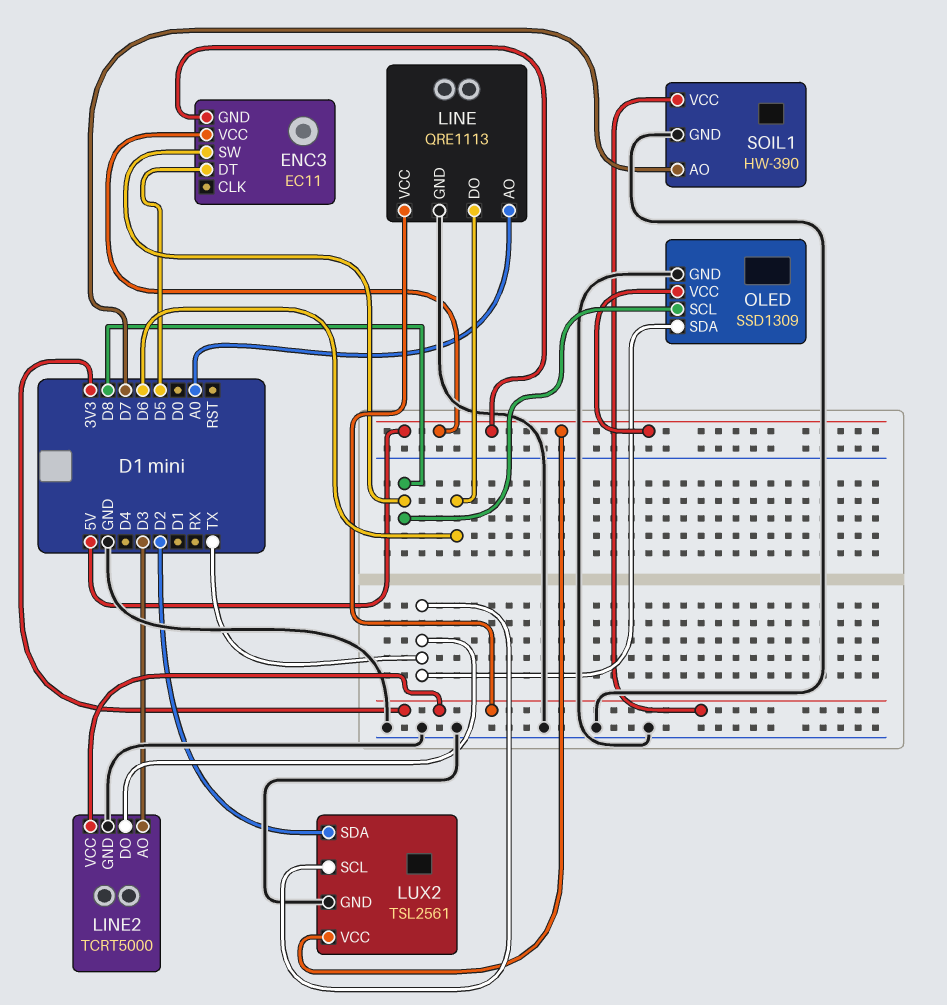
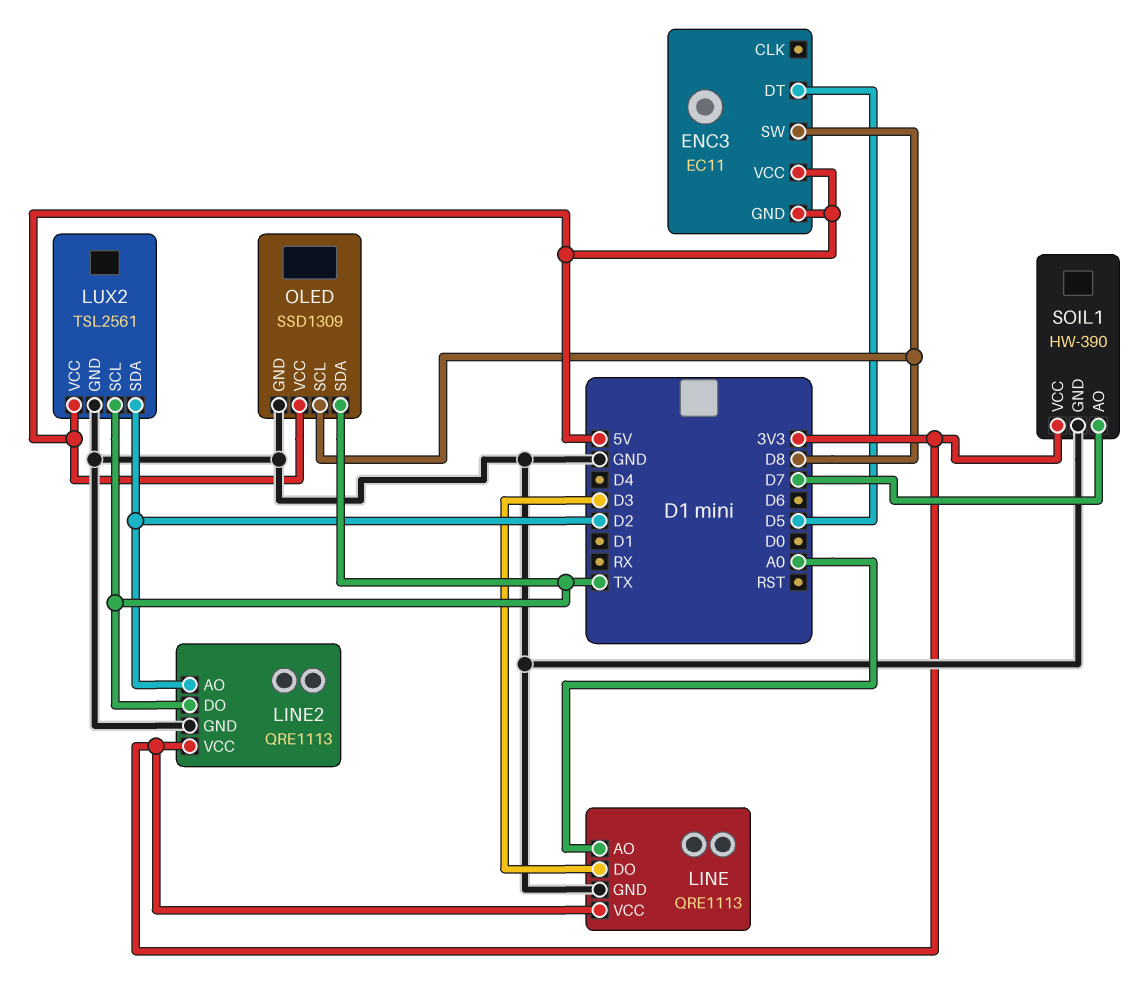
LINE pin DO: D6 -> D3
LINE2: TCRT5000 -> QRE1113
LINE2 pin AO: D3 -> D2

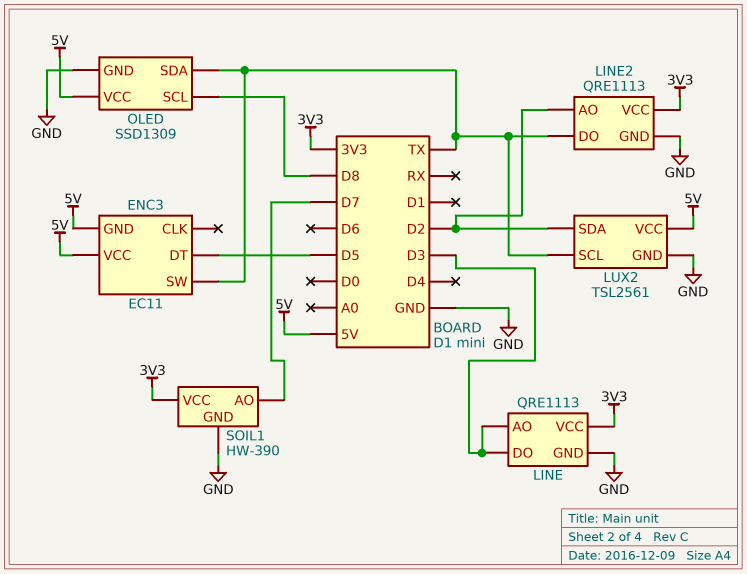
ENC3 pin SW: D8 -> TX
LINE pin AO: A0 -> D3

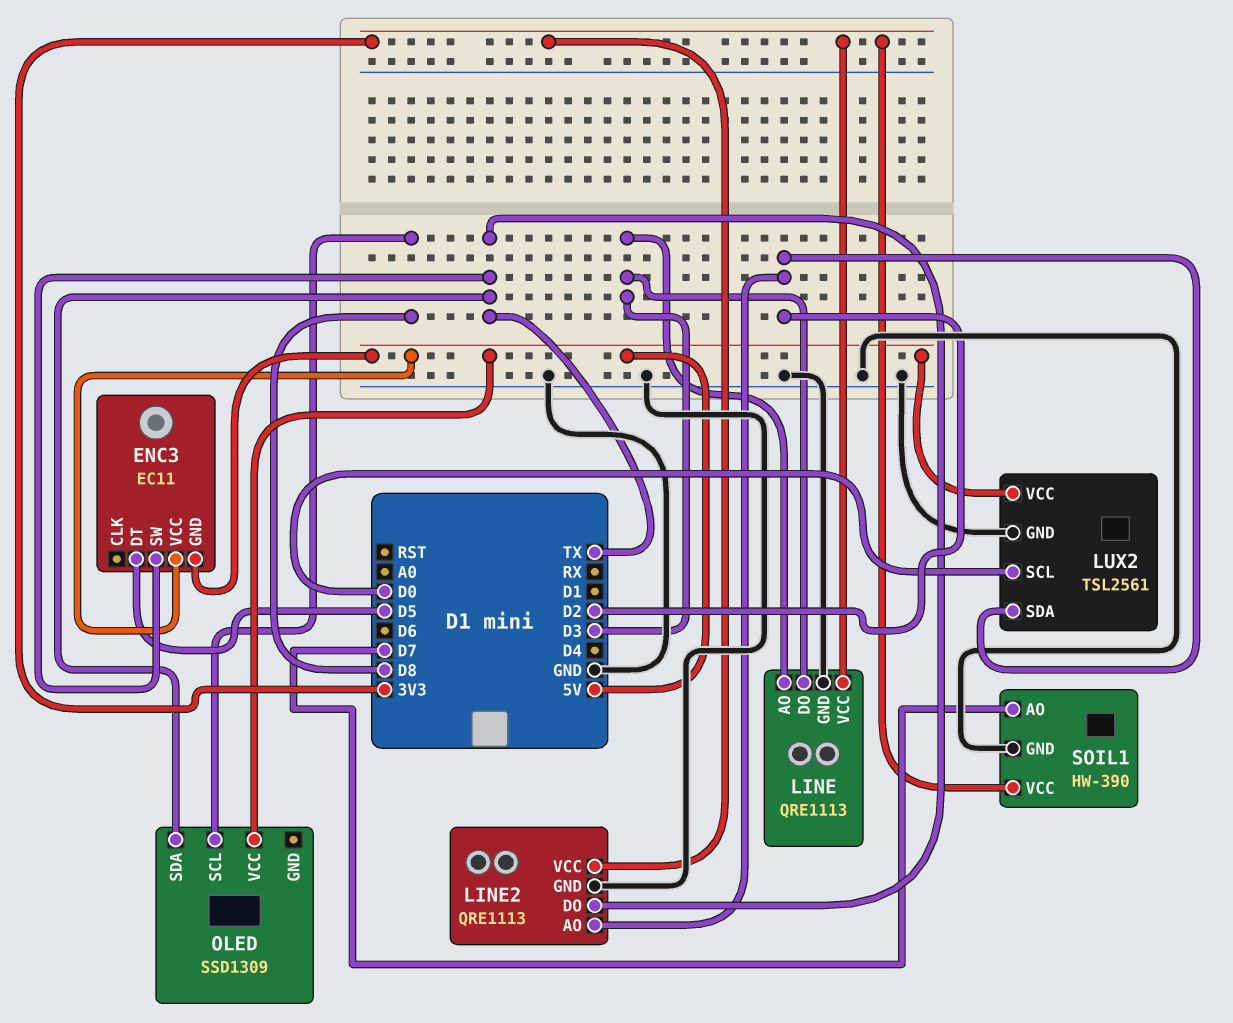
LUX2 pin SCL: TX -> D0
OLED pin GND: GND -> none

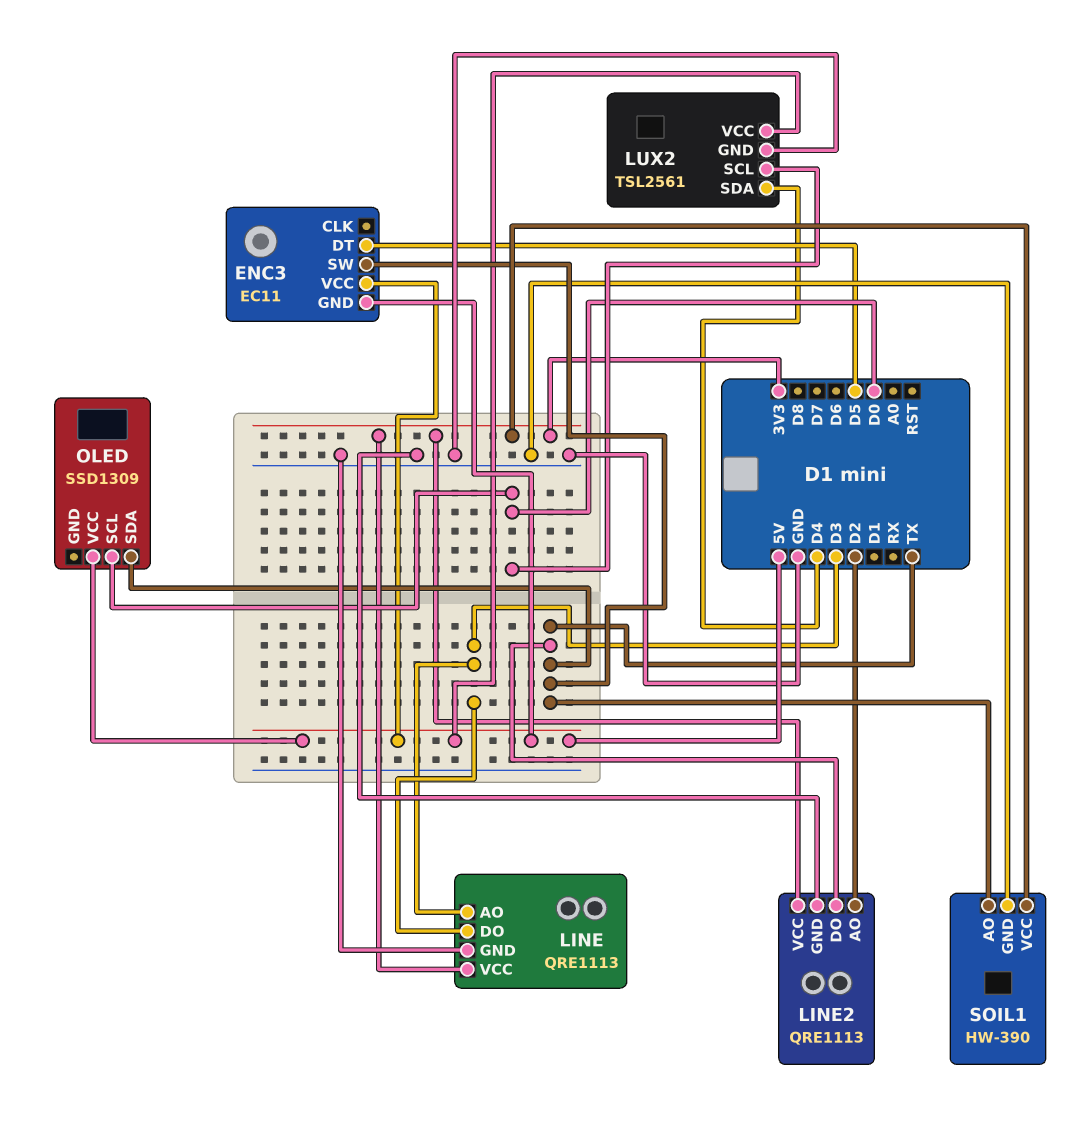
LUX2 pin SDA: D2 -> D4
OLED pin SCL: D8 -> D0
SOIL1 pin AO: D7 -> TX

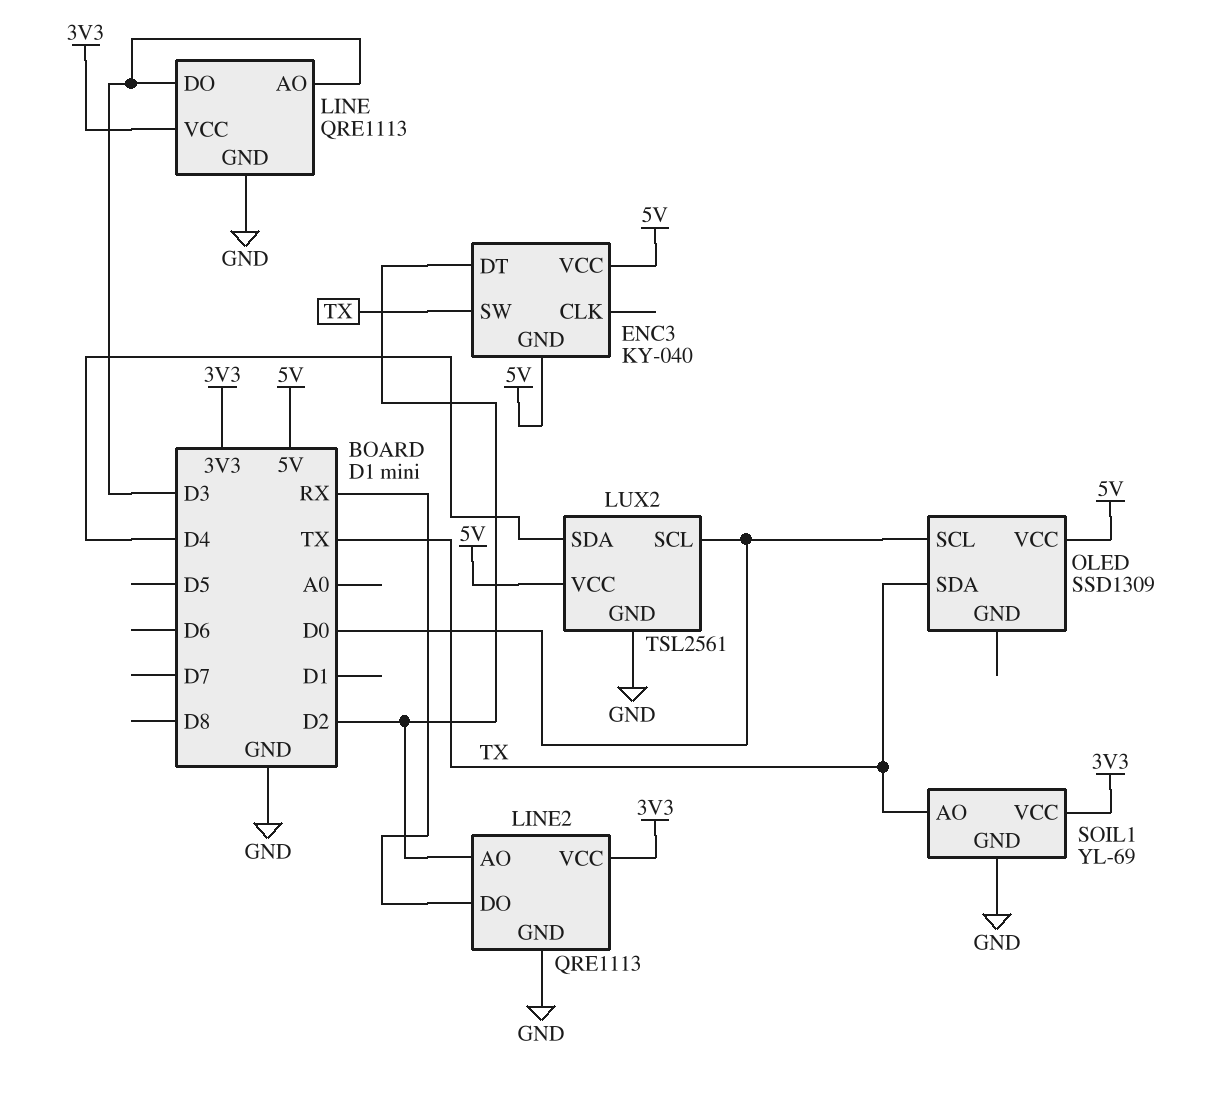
ENC3: EC11 -> KY-040
ENC3 pin DT: D5 -> D2
LINE2 pin DO: TX -> RX
SOIL1: HW-390 -> YL-69

